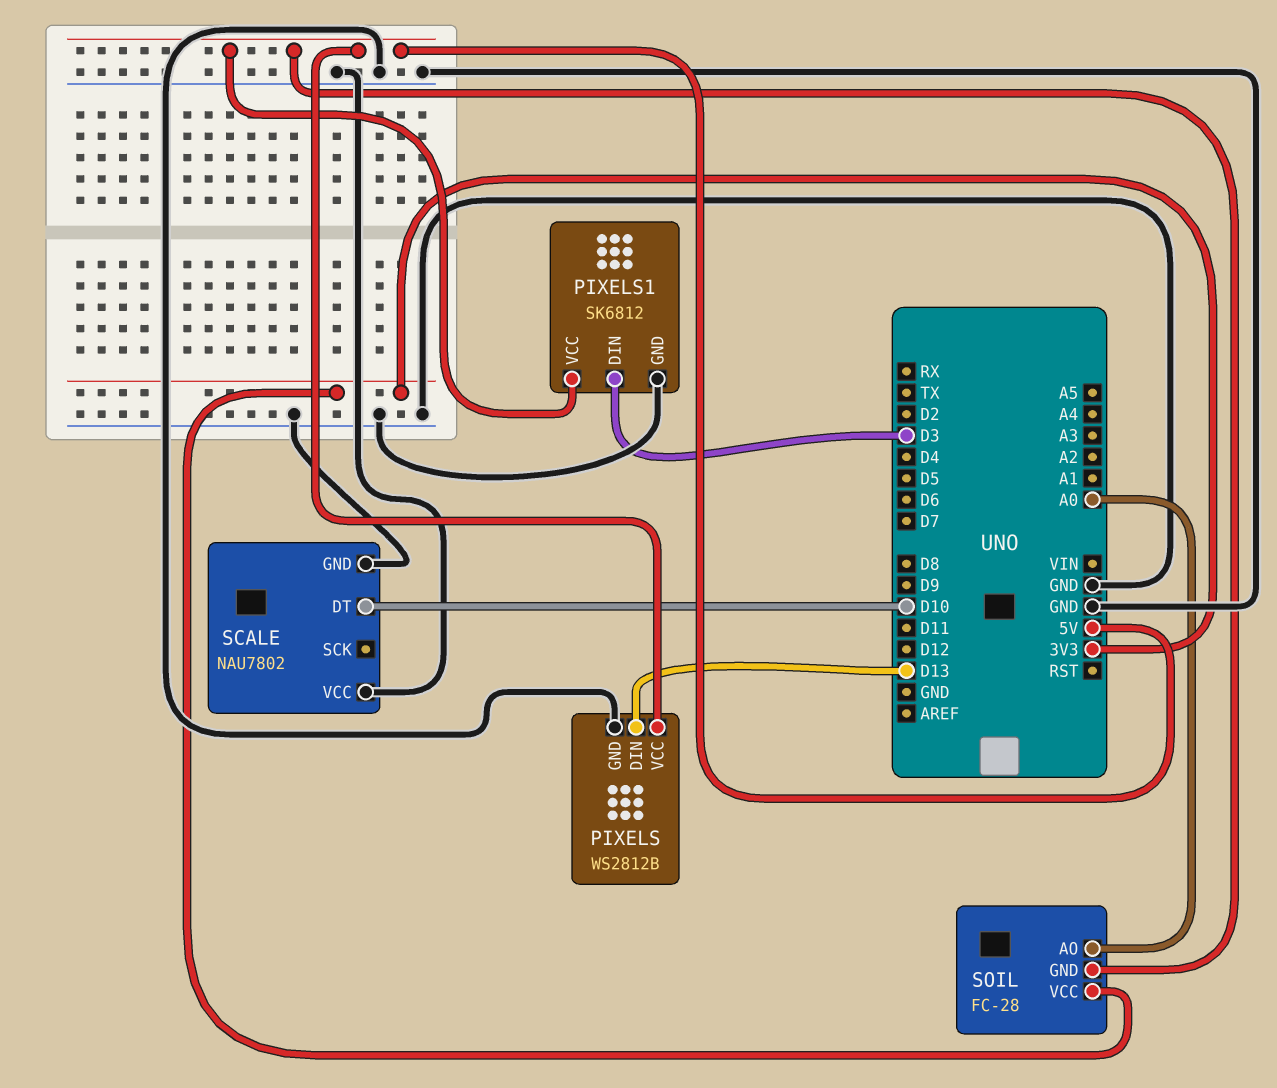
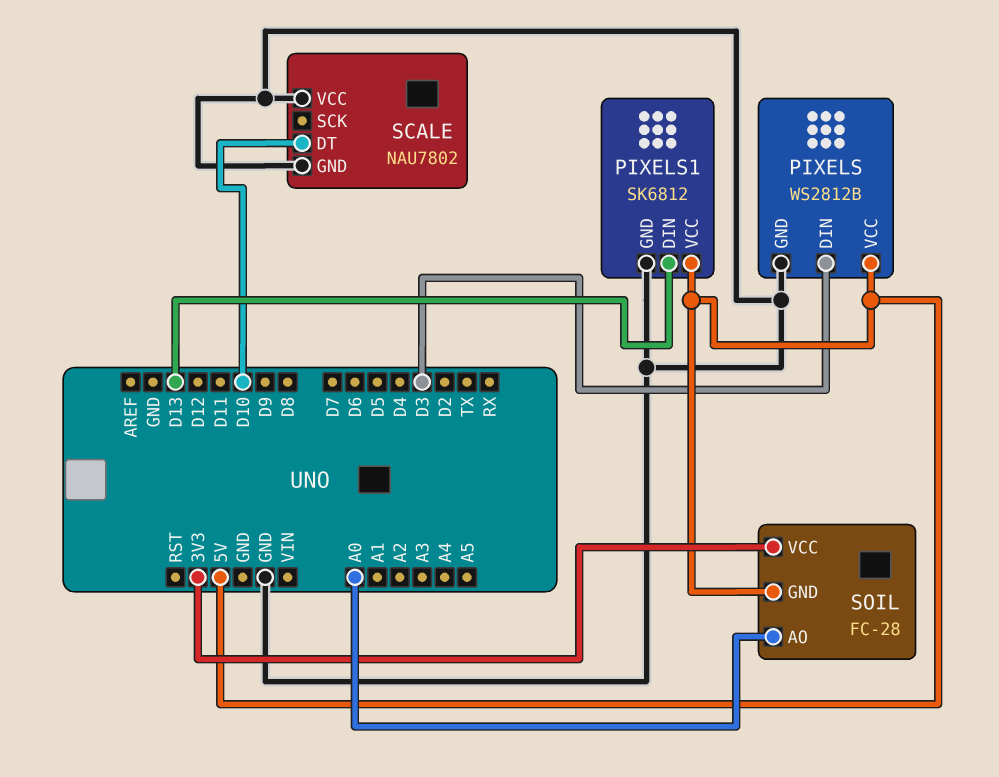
PIXELS pin DIN: D13 -> D3
PIXELS1 pin DIN: D3 -> D13

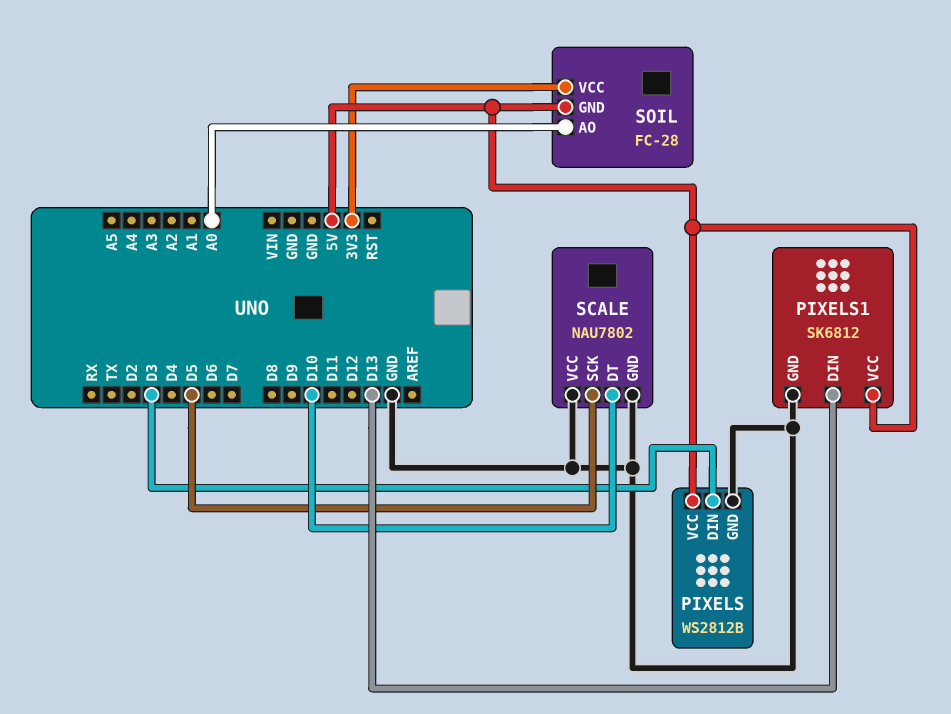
SCALE pin SCK: none -> D5

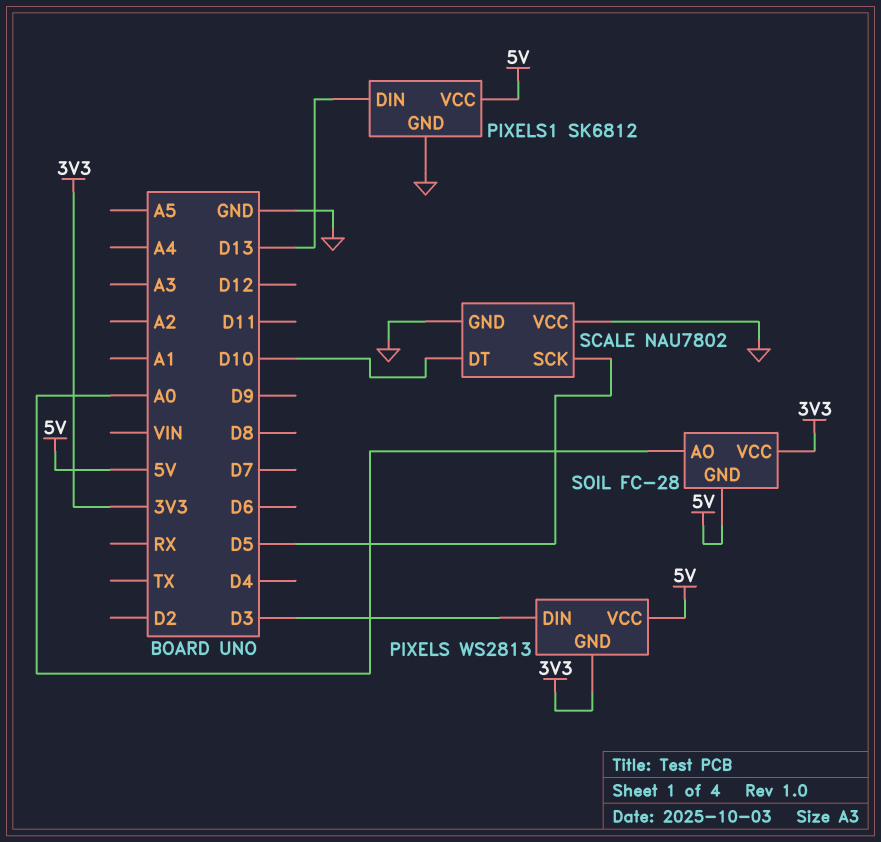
PIXELS: WS2812B -> WS2813
PIXELS pin GND: GND -> 3V3

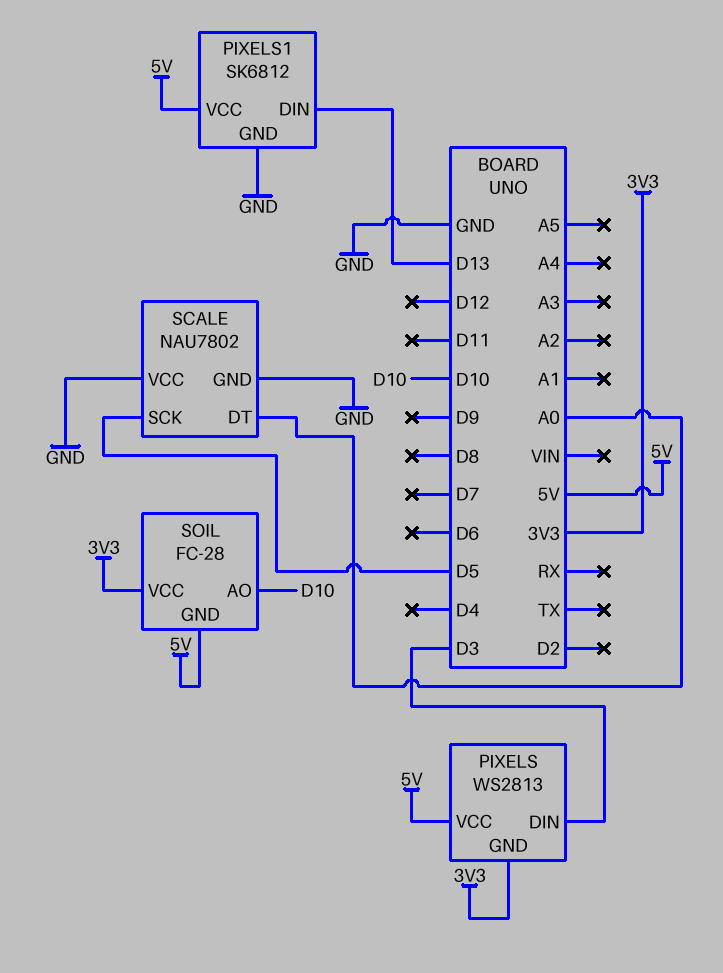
SCALE pin DT: D10 -> A0
SOIL pin AO: A0 -> D10

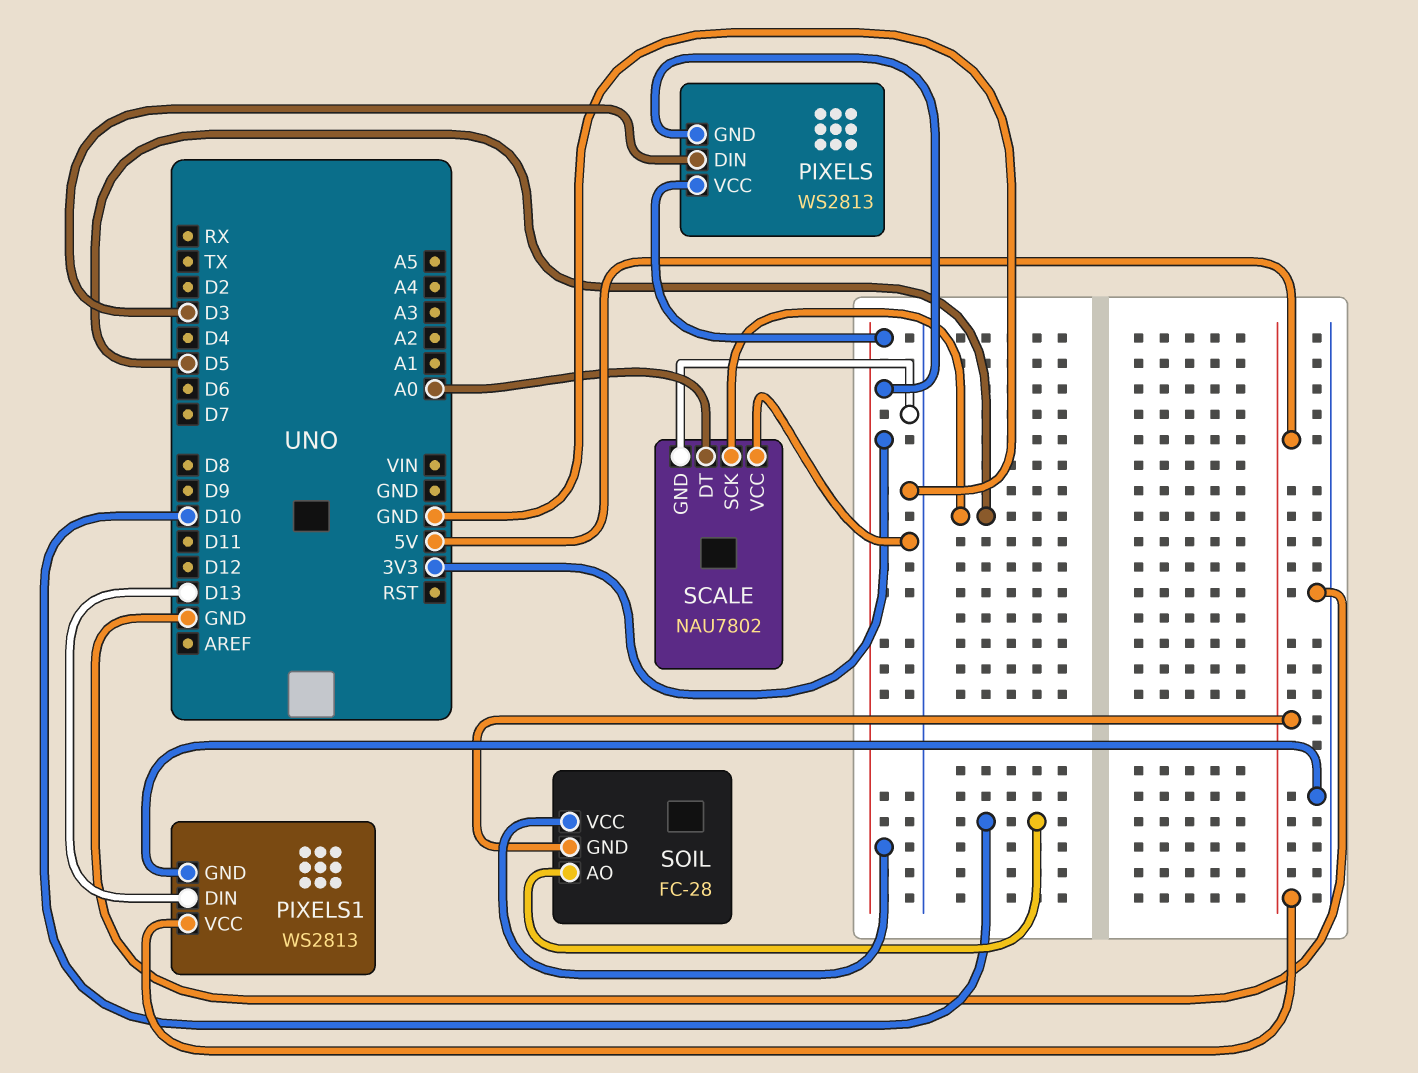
PIXELS pin VCC: 5V -> 3V3
PIXELS1: SK6812 -> WS2813

